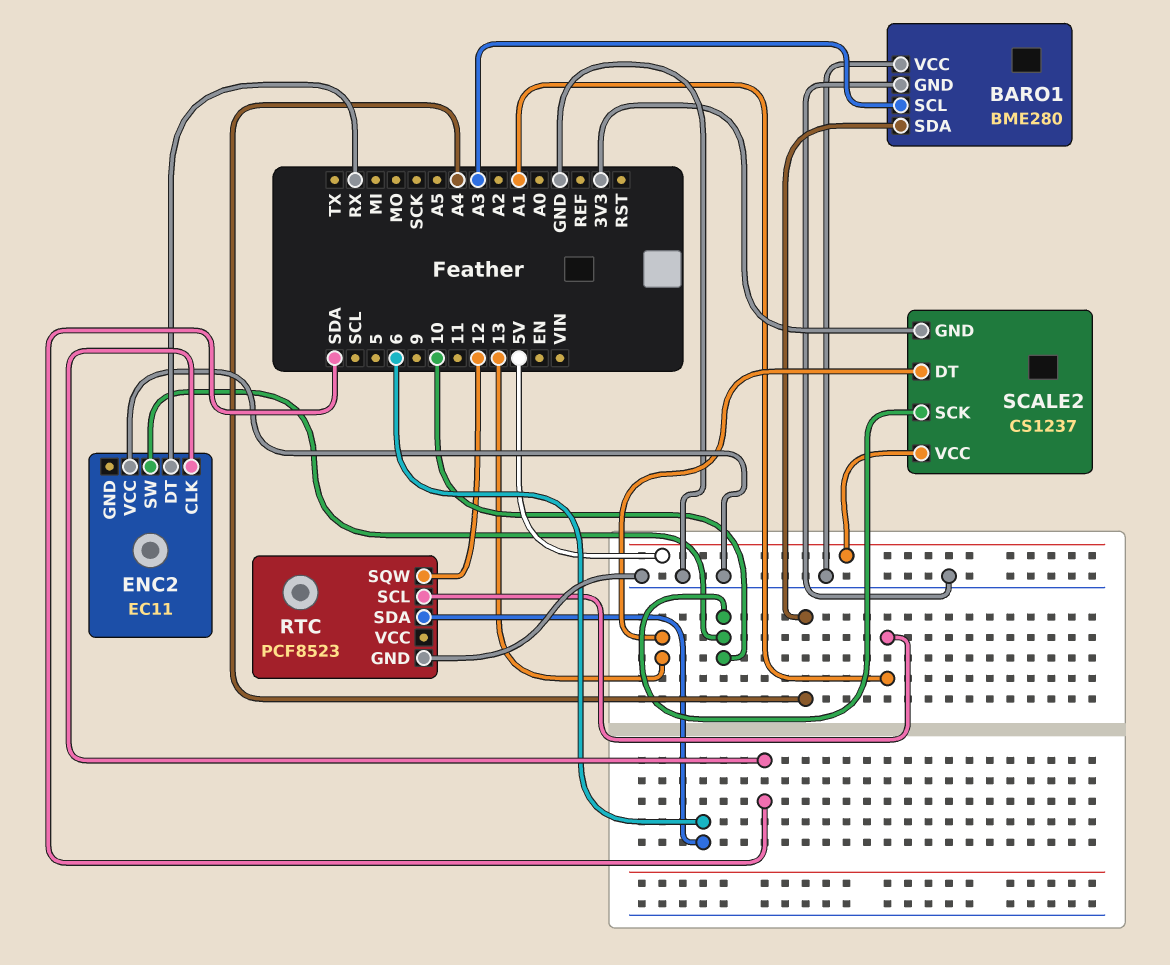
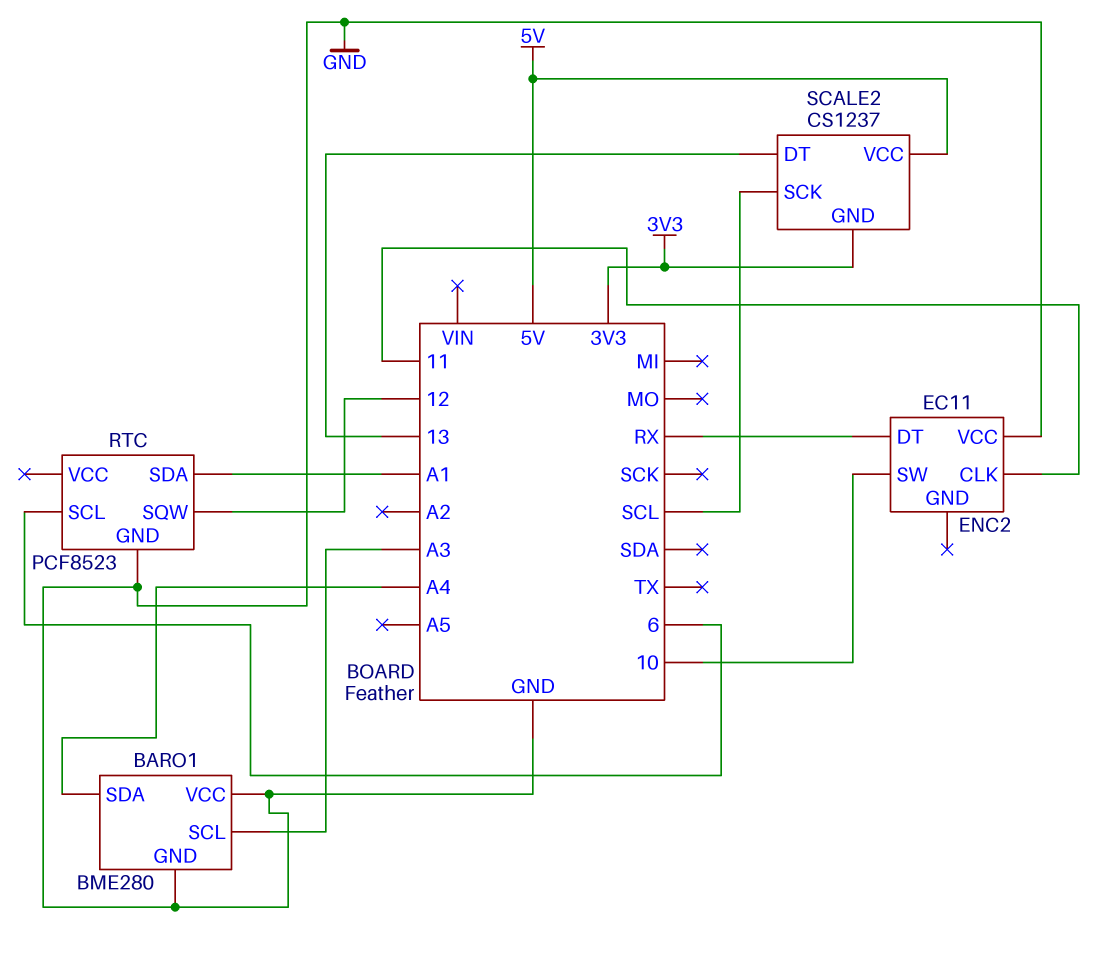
ENC2 pin CLK: SDA -> 11
RTC pin SCL: A1 -> 6
RTC pin SDA: 6 -> A1
SCALE2 pin SCK: 10 -> SCL

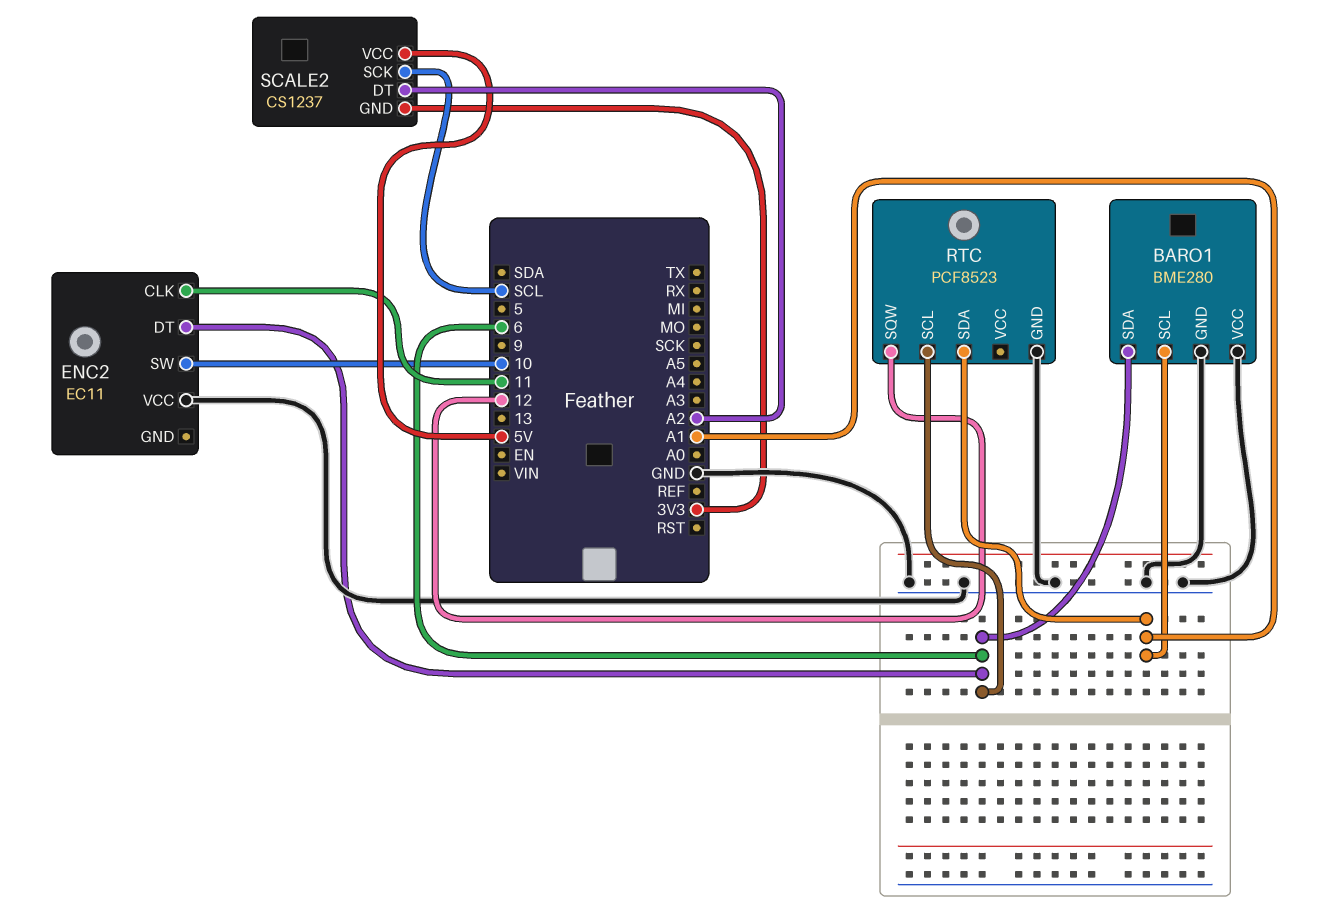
BARO1 pin SCL: A3 -> A1
BARO1 pin SDA: A4 -> 6
ENC2 pin DT: RX -> 6
SCALE2 pin DT: 13 -> A2

